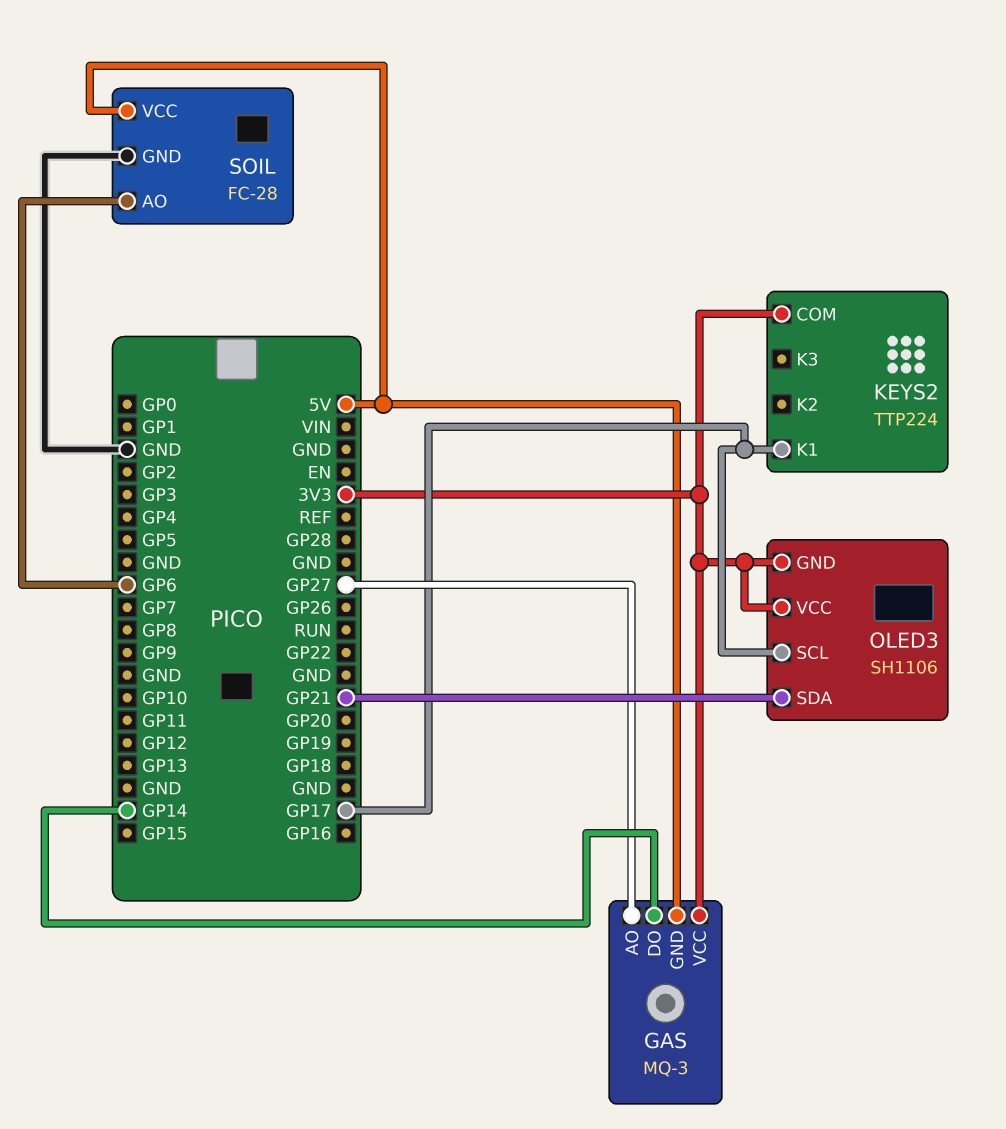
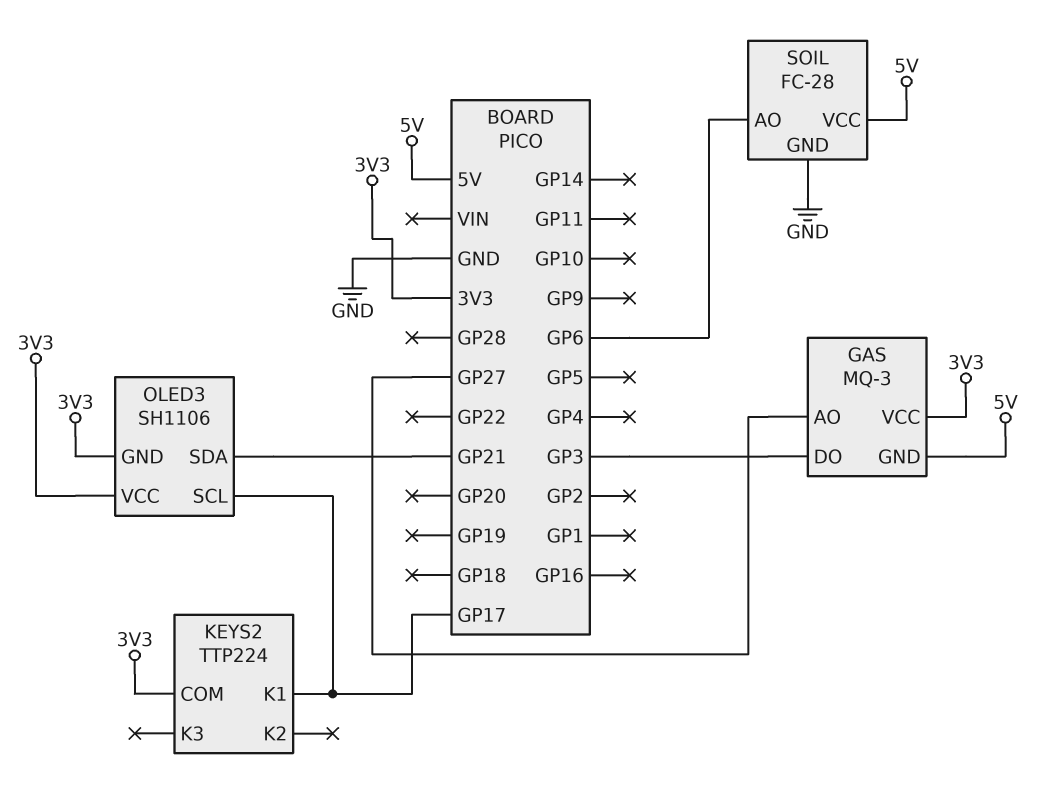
GAS pin DO: GP14 -> GP3

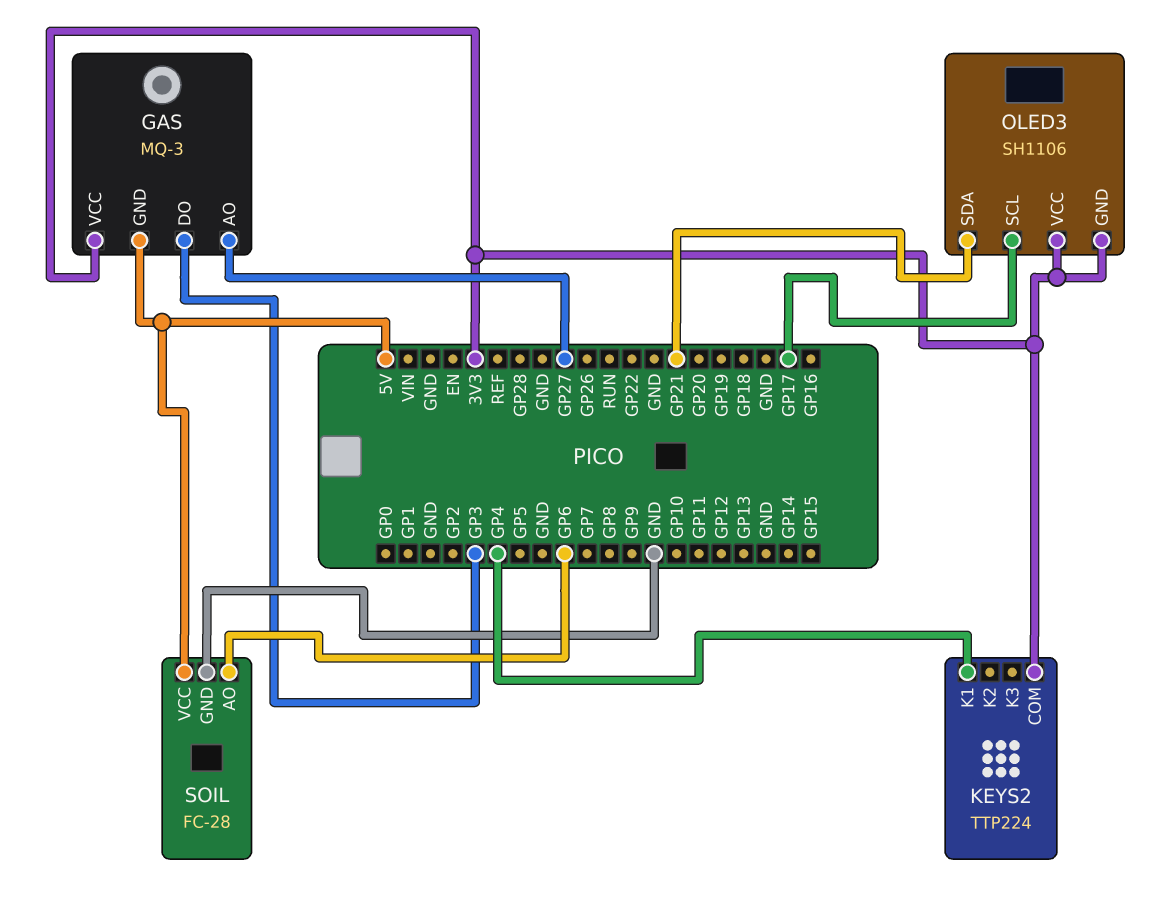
KEYS2 pin K1: GP17 -> GP4

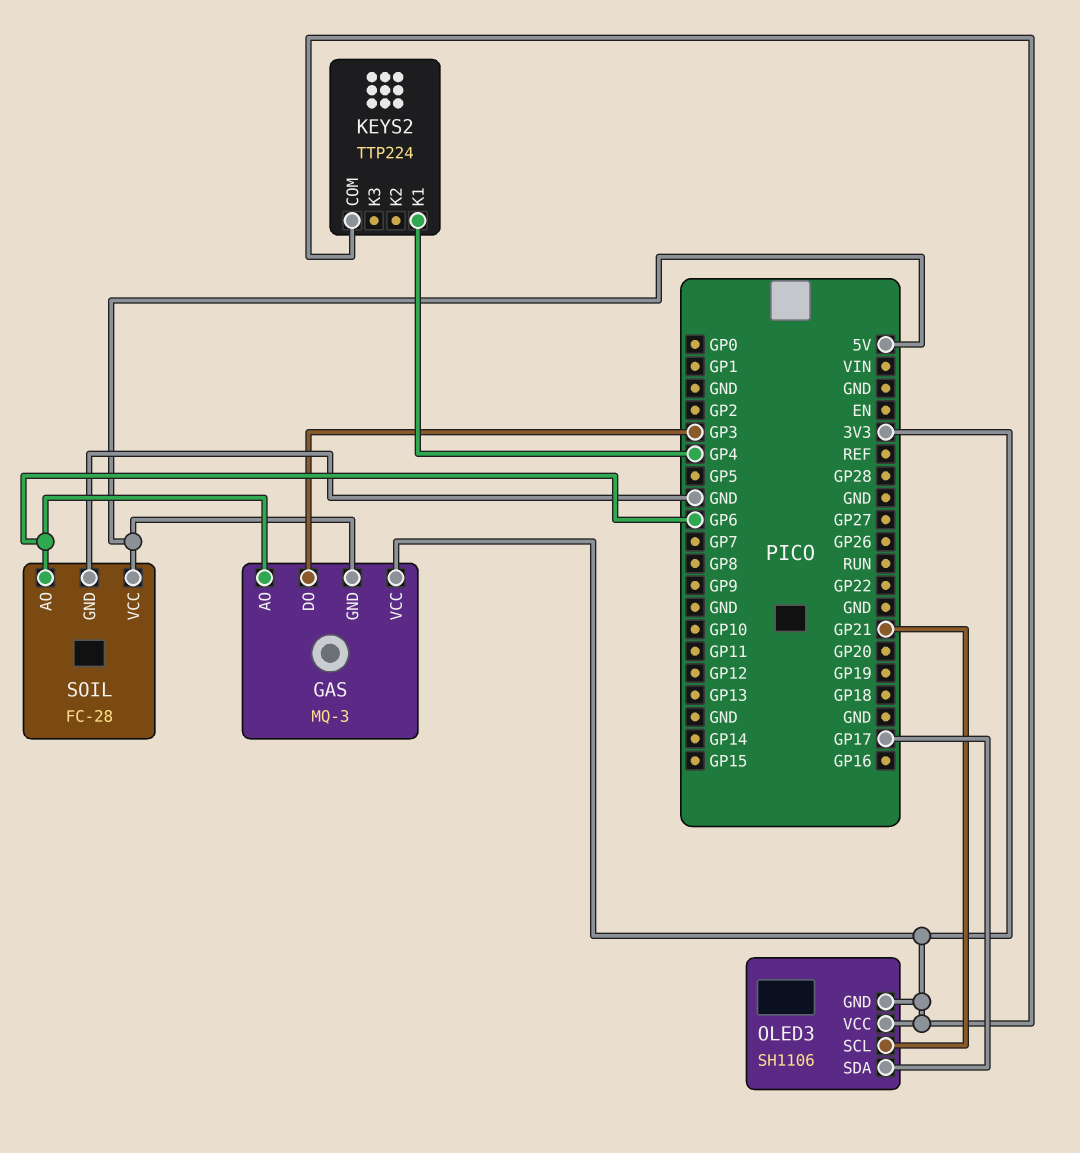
GAS pin AO: GP27 -> GP6
OLED3 pin SCL: GP17 -> GP21
OLED3 pin SDA: GP21 -> GP17

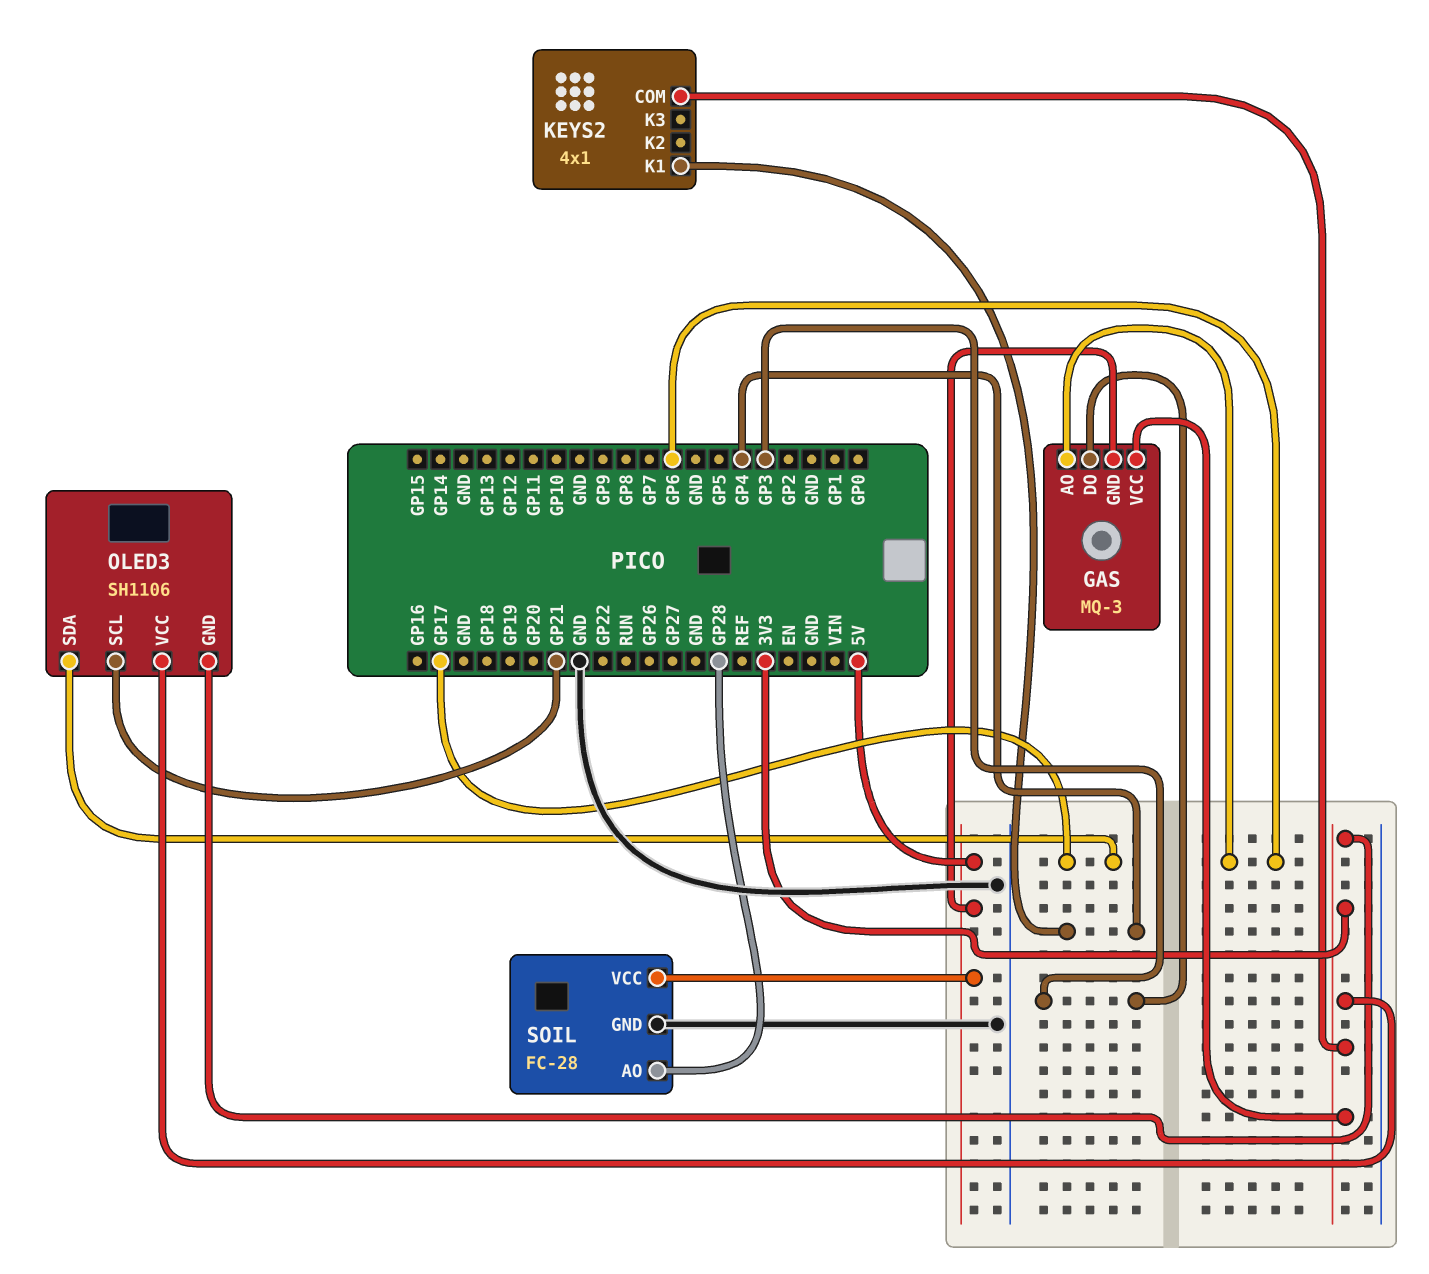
KEYS2: TTP224 -> 4x1
SOIL pin AO: GP6 -> GP28

